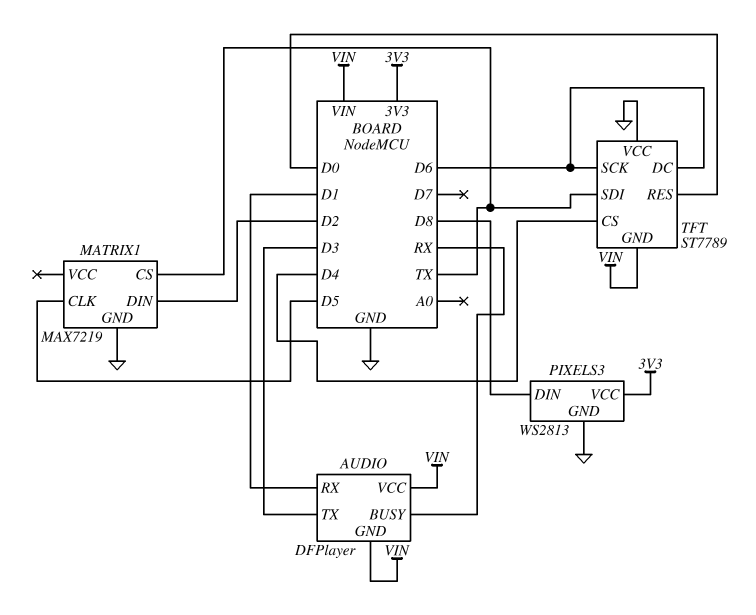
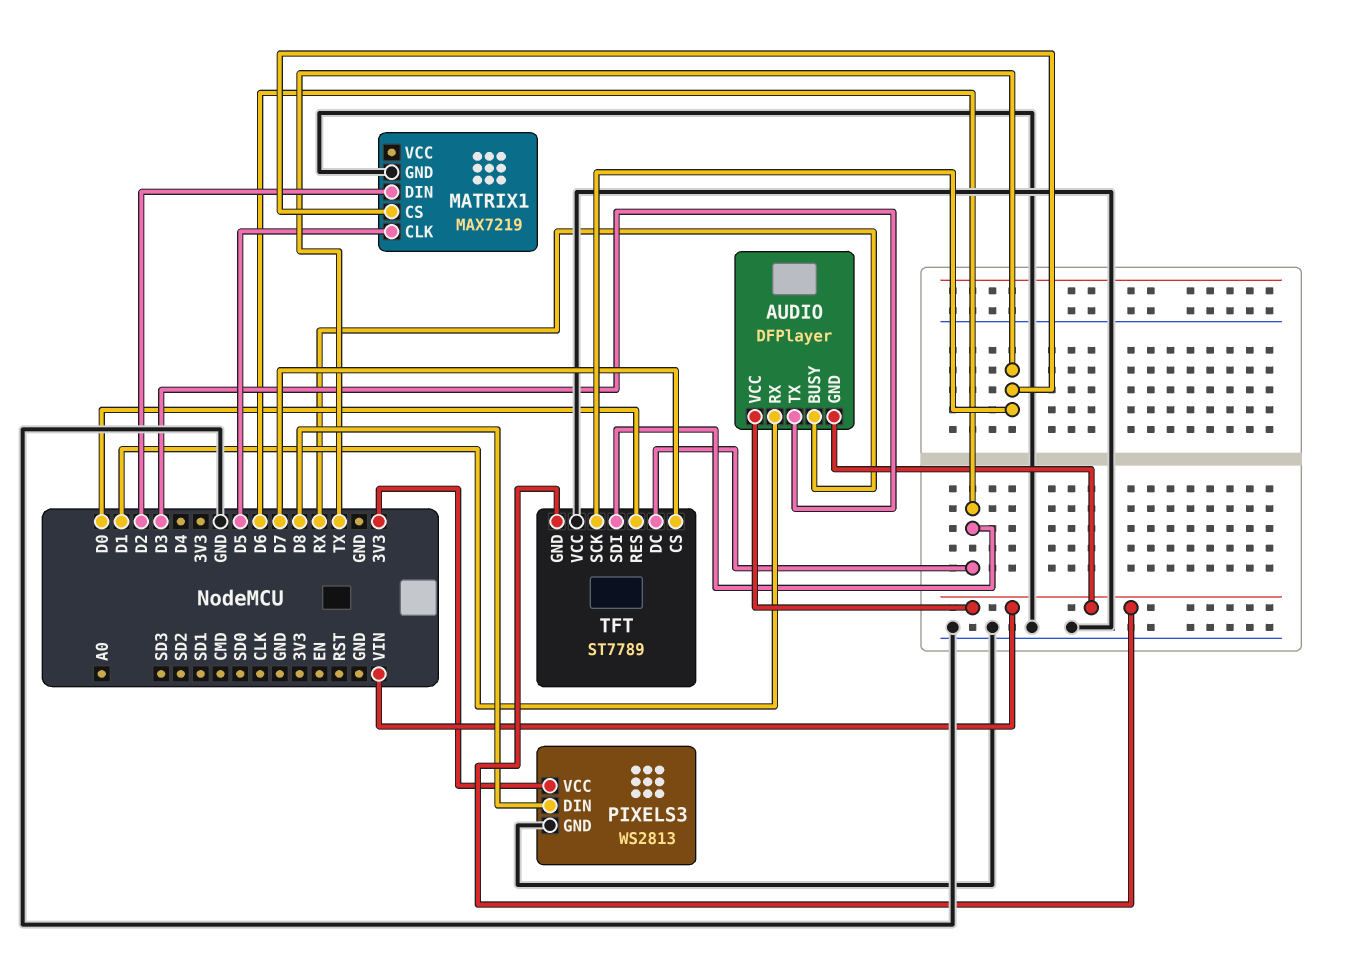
TFT pin CS: D4 -> D7
TFT pin SCK: D6 -> TX
TFT pin SDI: TX -> D6

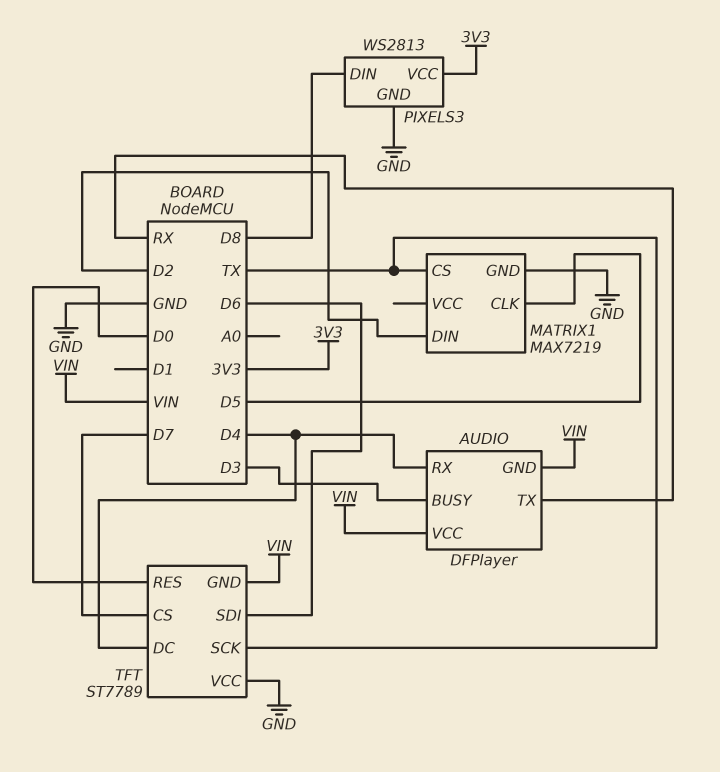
AUDIO pin BUSY: RX -> D3
AUDIO pin RX: D1 -> D4
AUDIO pin TX: D3 -> RX
TFT pin DC: D6 -> D4

